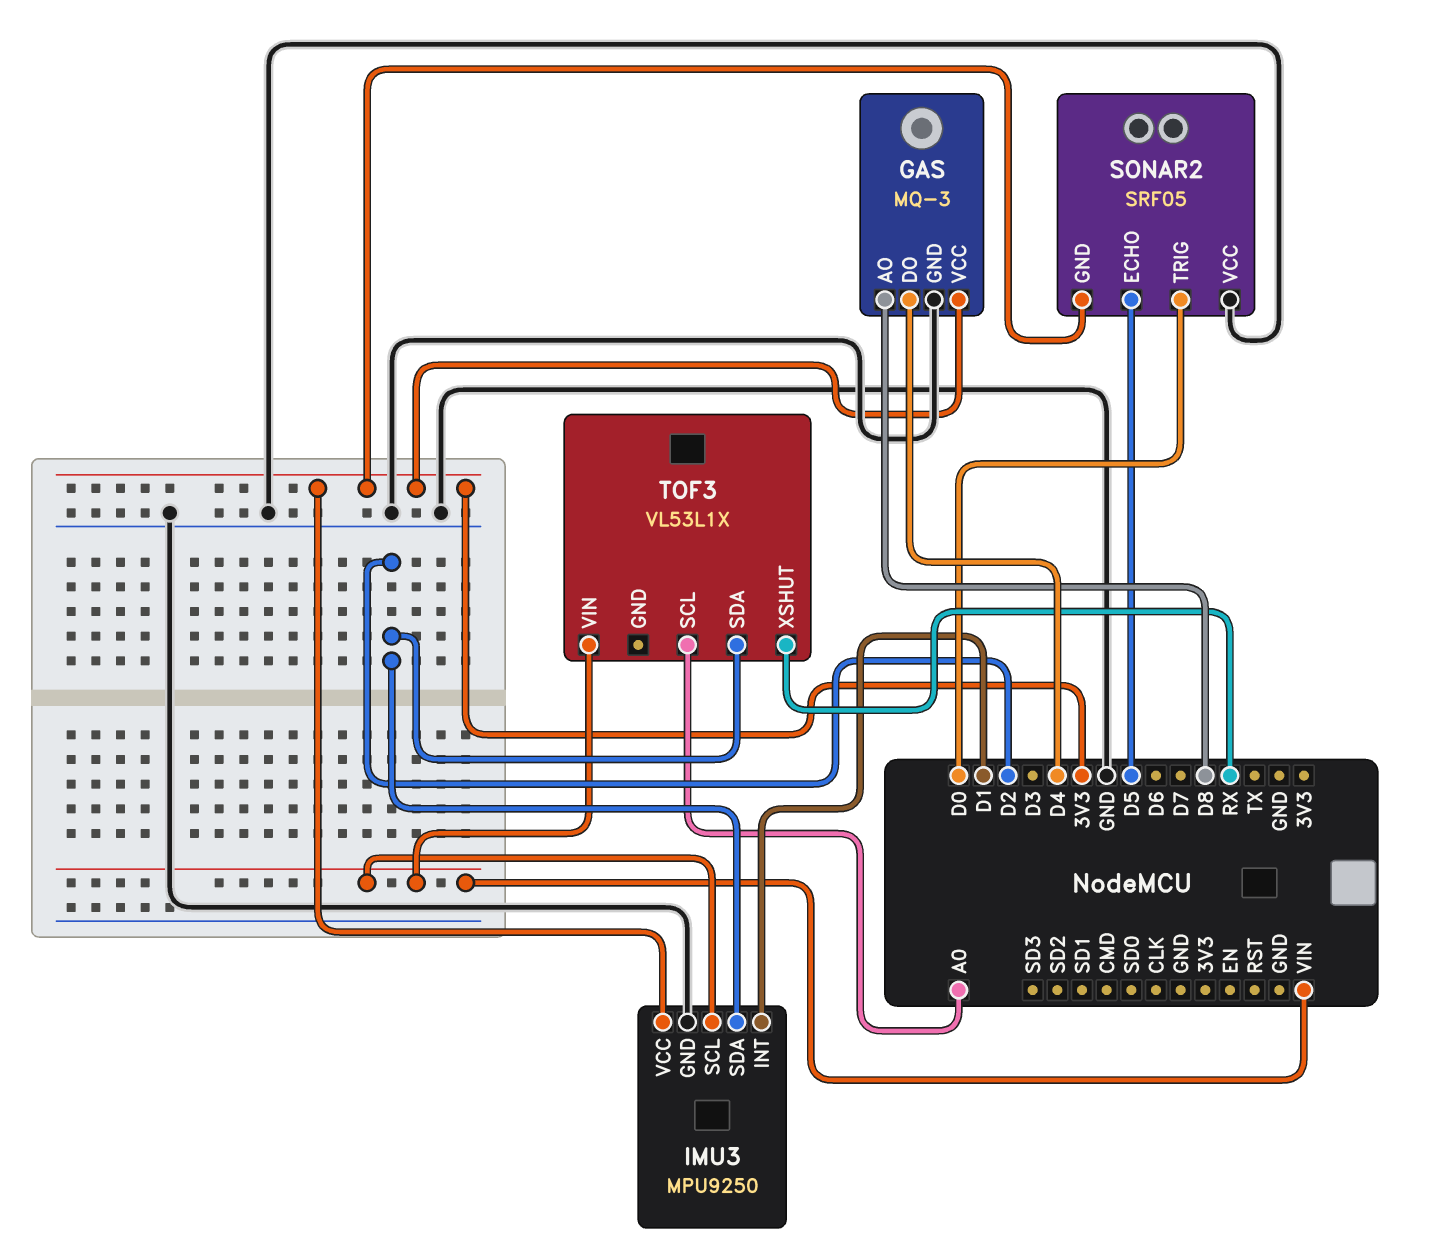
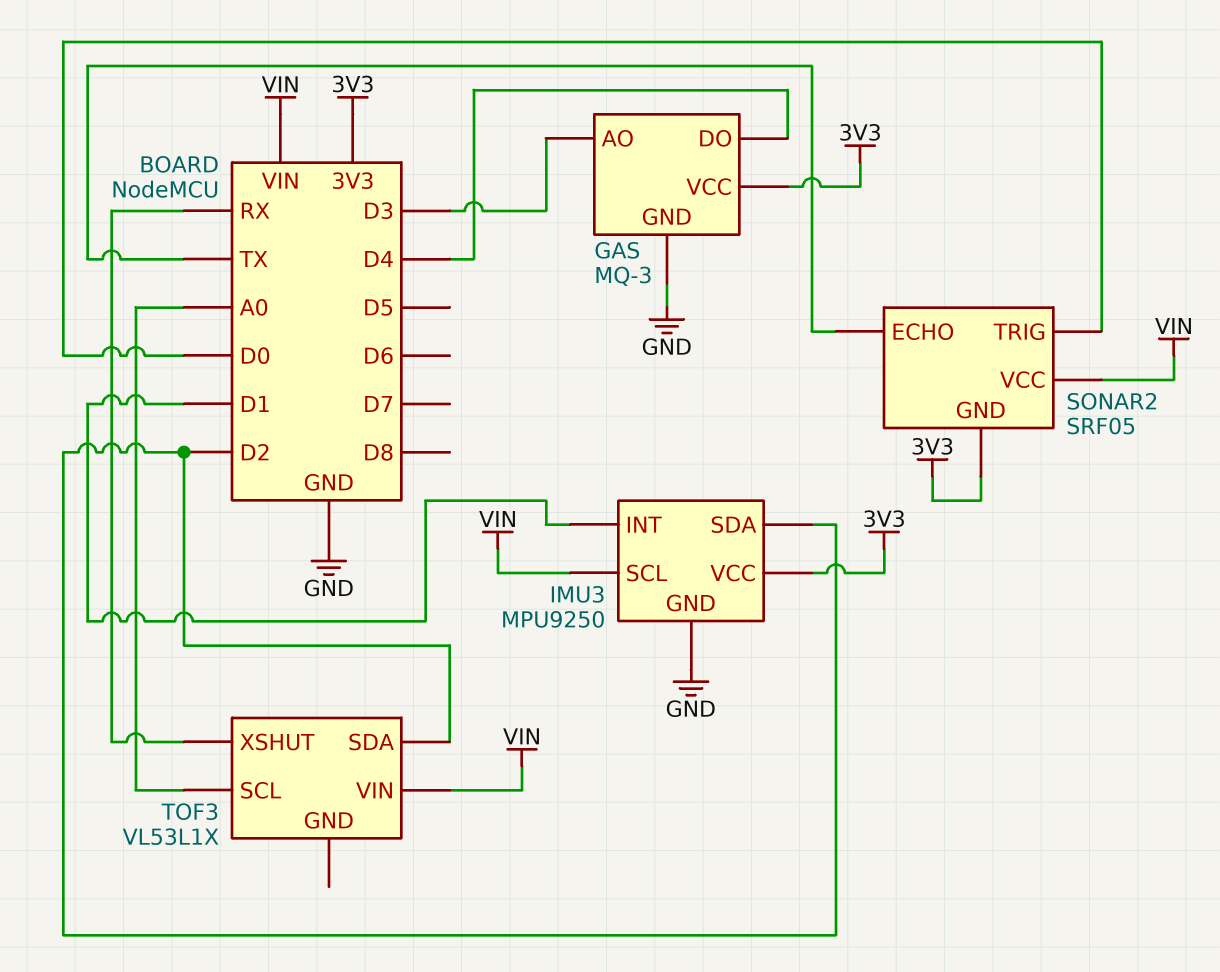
GAS pin AO: D8 -> D3
SONAR2 pin ECHO: D5 -> TX
SONAR2 pin VCC: GND -> VIN

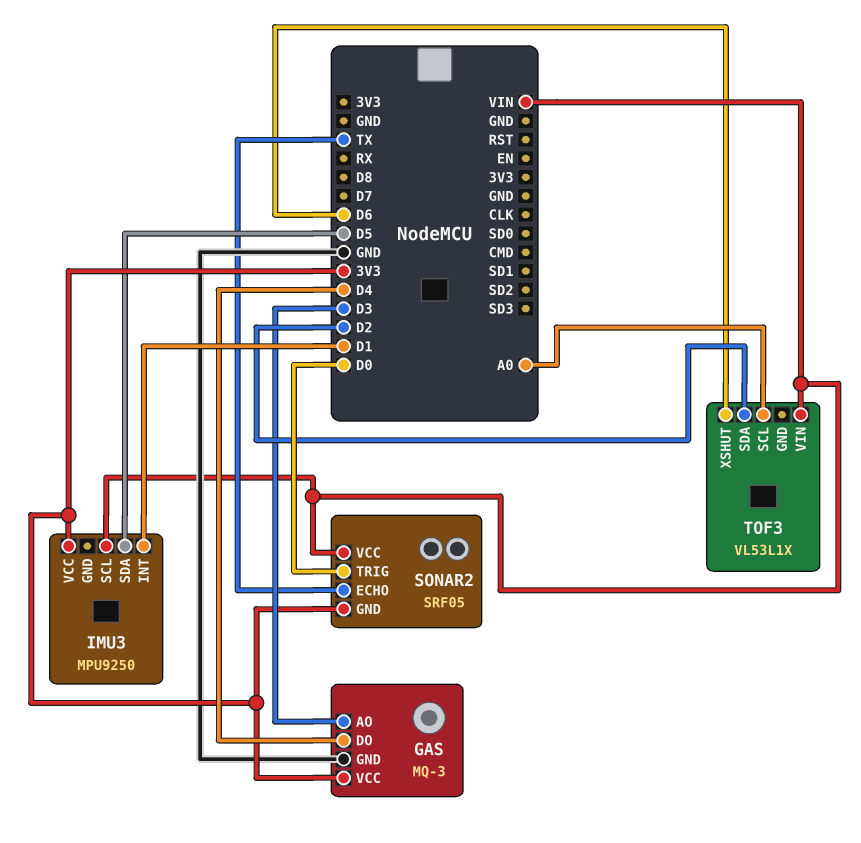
IMU3 pin GND: GND -> none
IMU3 pin SDA: D2 -> D5
TOF3 pin XSHUT: RX -> D6

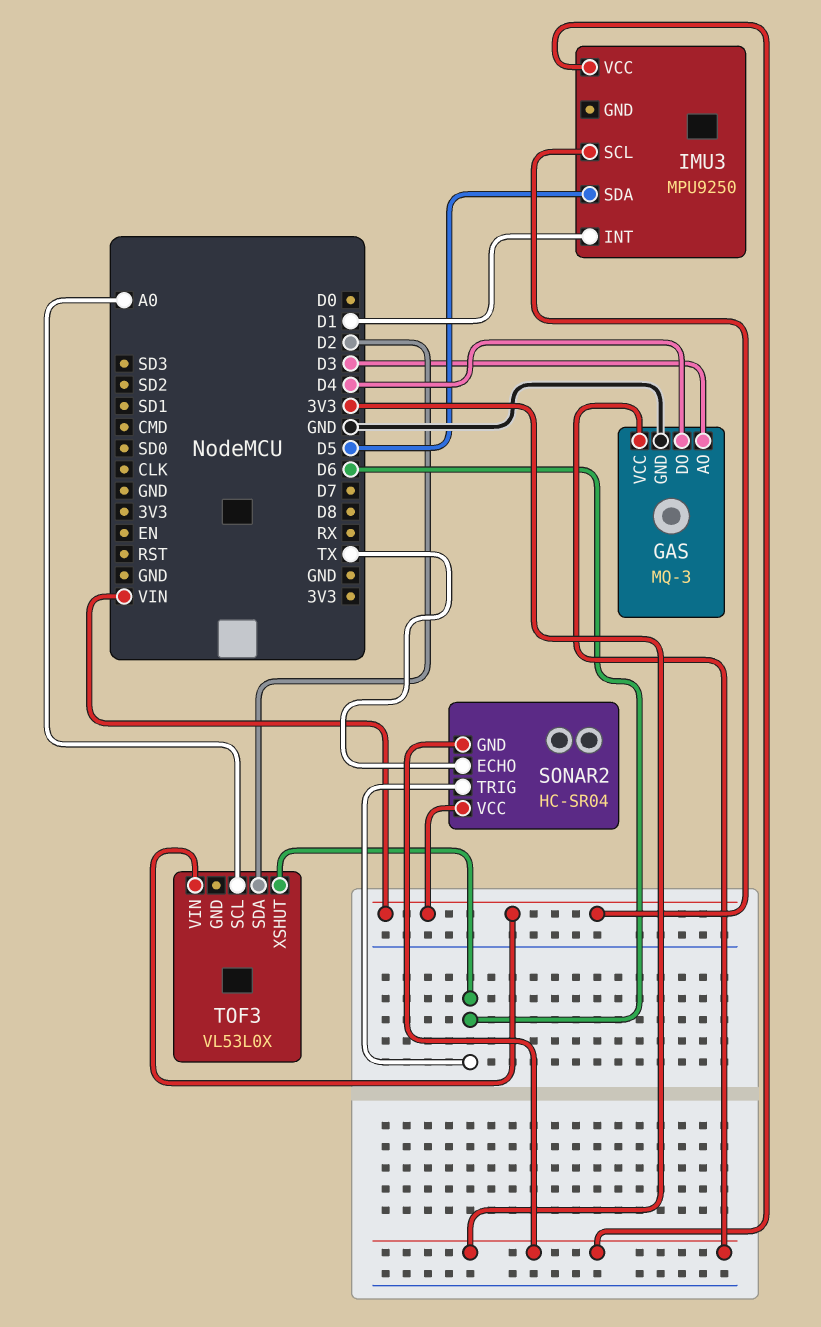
SONAR2: SRF05 -> HC-SR04
SONAR2 pin TRIG: D0 -> D6
TOF3: VL53L1X -> VL53L0X

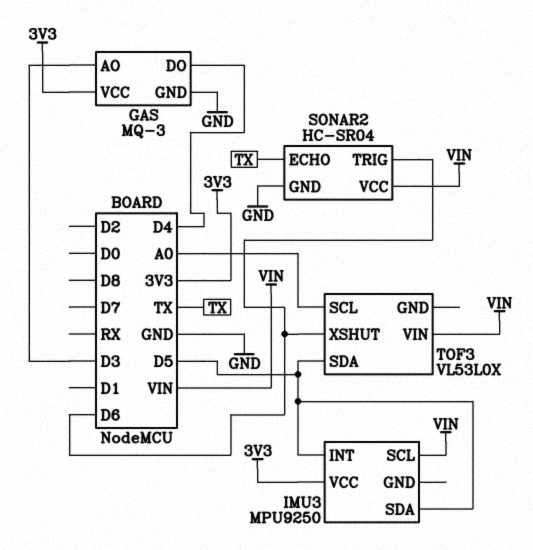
IMU3 pin INT: D1 -> D5
SONAR2 pin GND: 3V3 -> GND
TOF3 pin SDA: D2 -> D5

